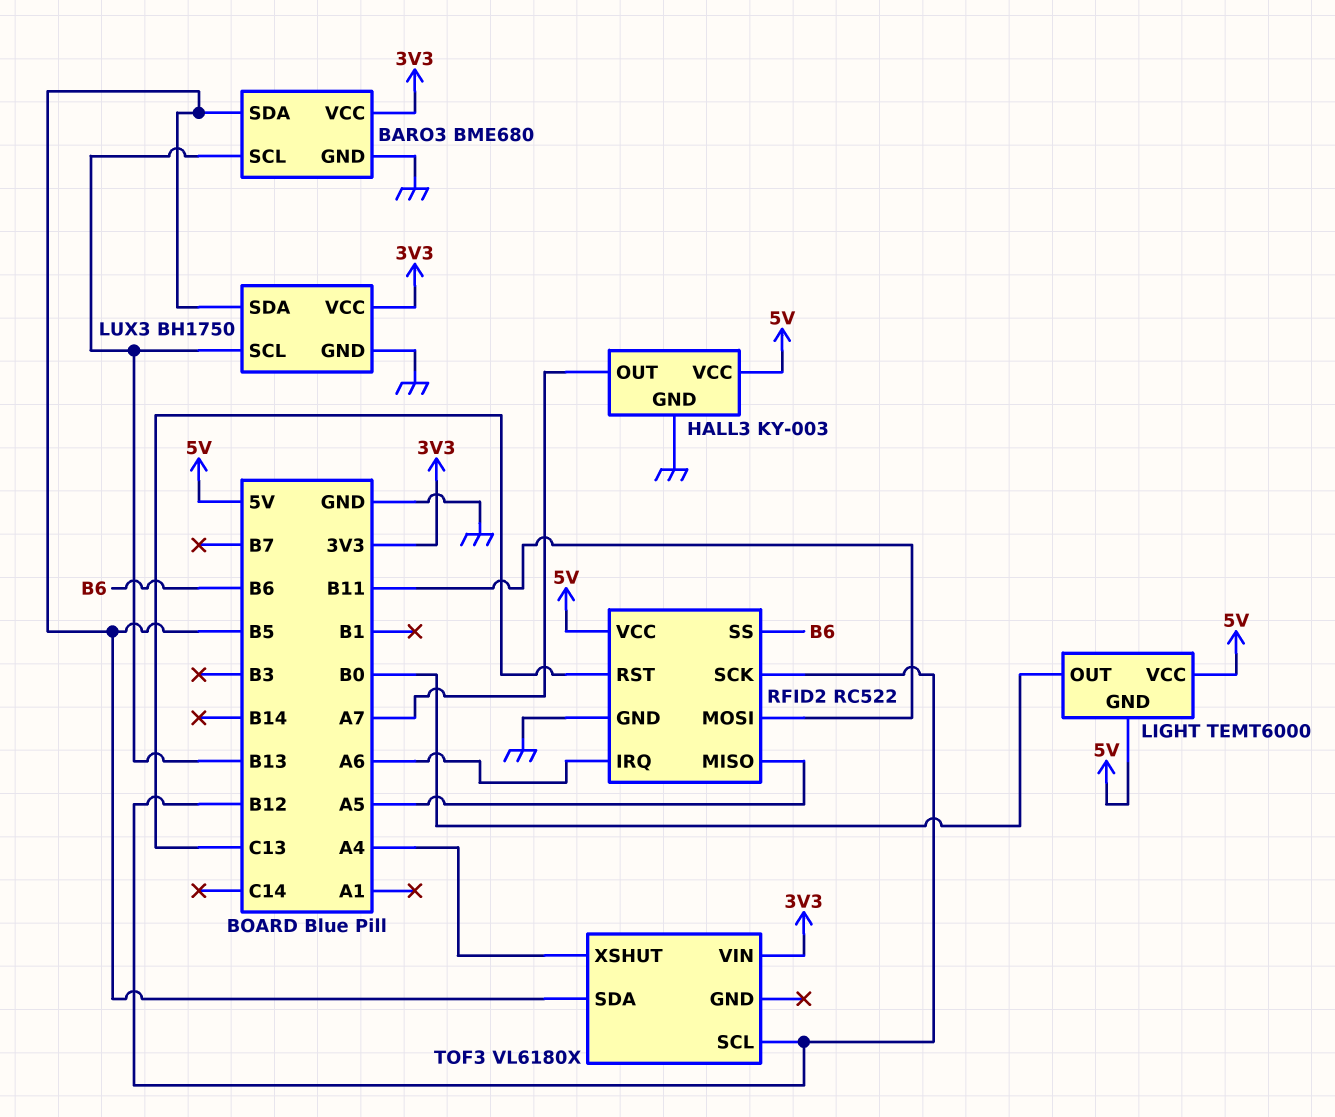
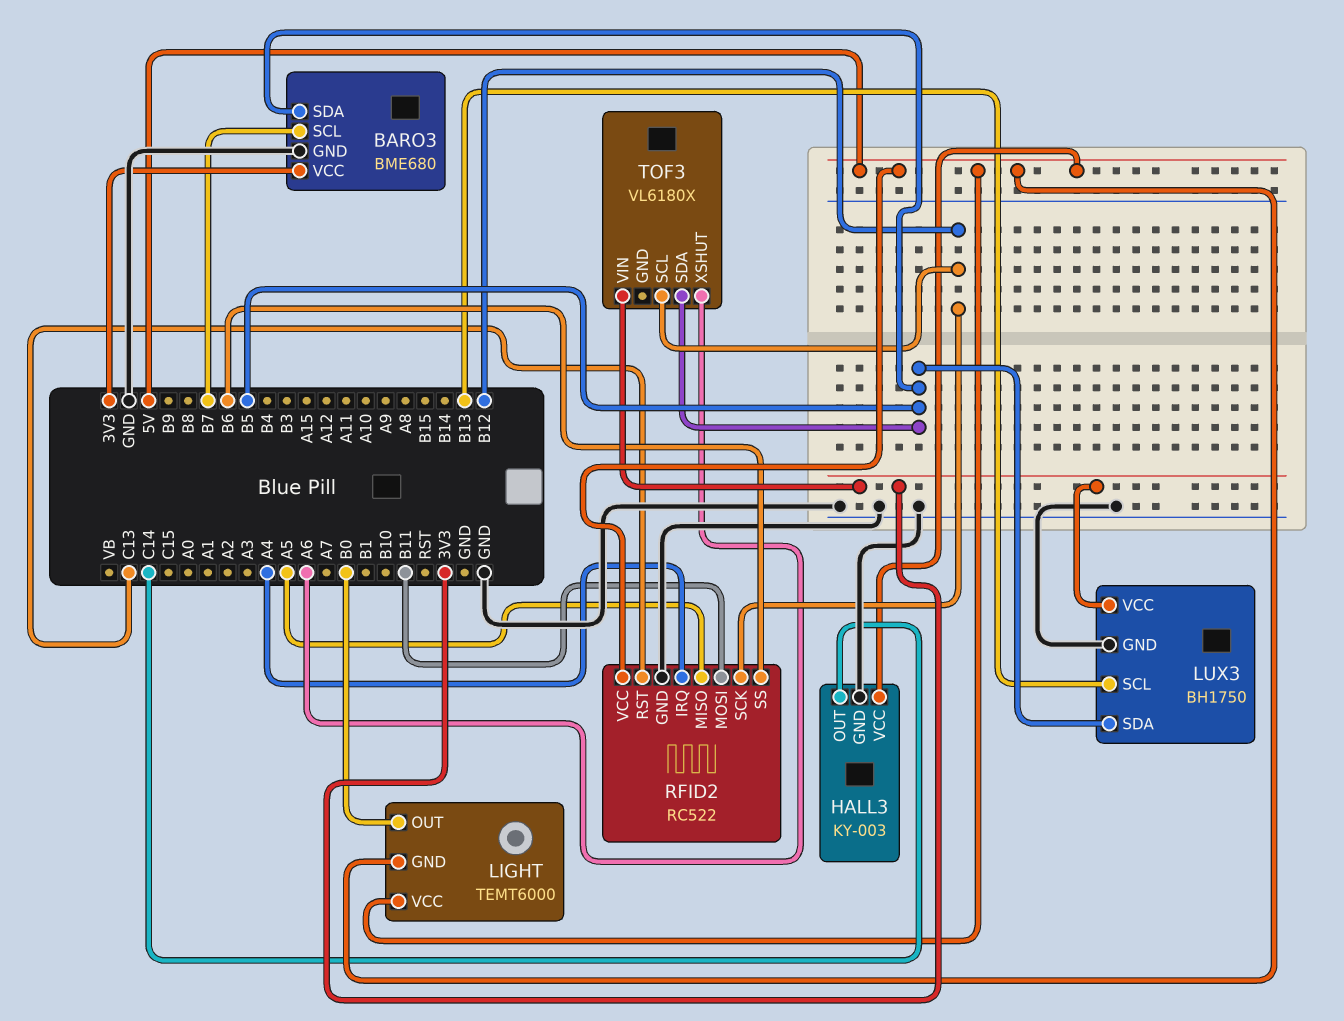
BARO3 pin SCL: B13 -> B7
HALL3 pin OUT: A7 -> C14
RFID2 pin IRQ: A6 -> A4
TOF3 pin XSHUT: A4 -> A6

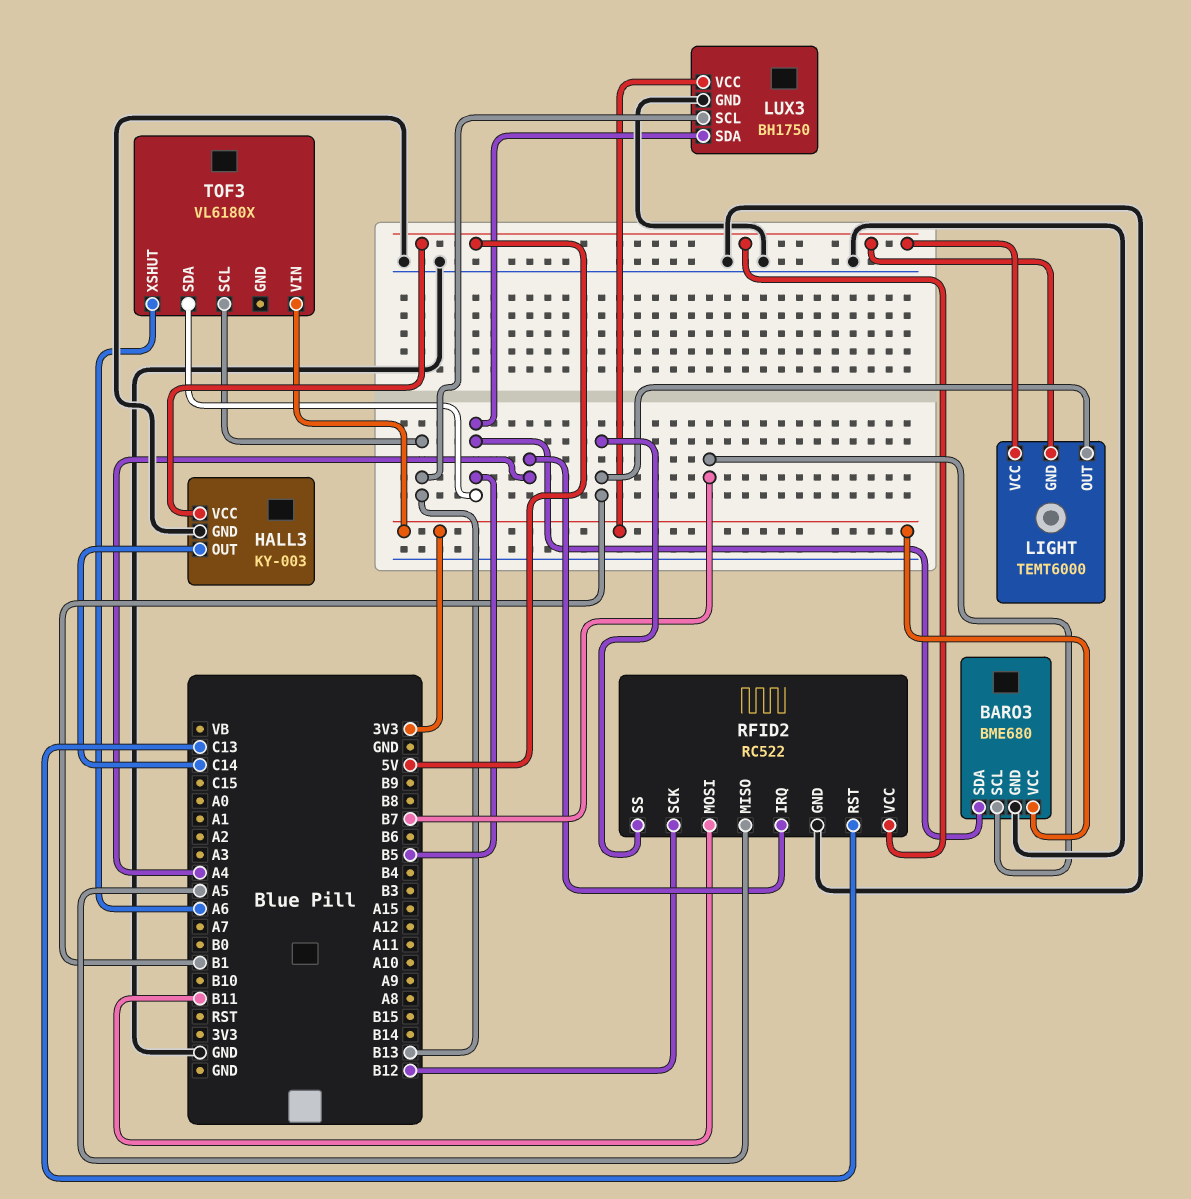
LIGHT pin OUT: B0 -> B1
RFID2 pin SS: B6 -> B1
TOF3 pin SCL: B12 -> B13

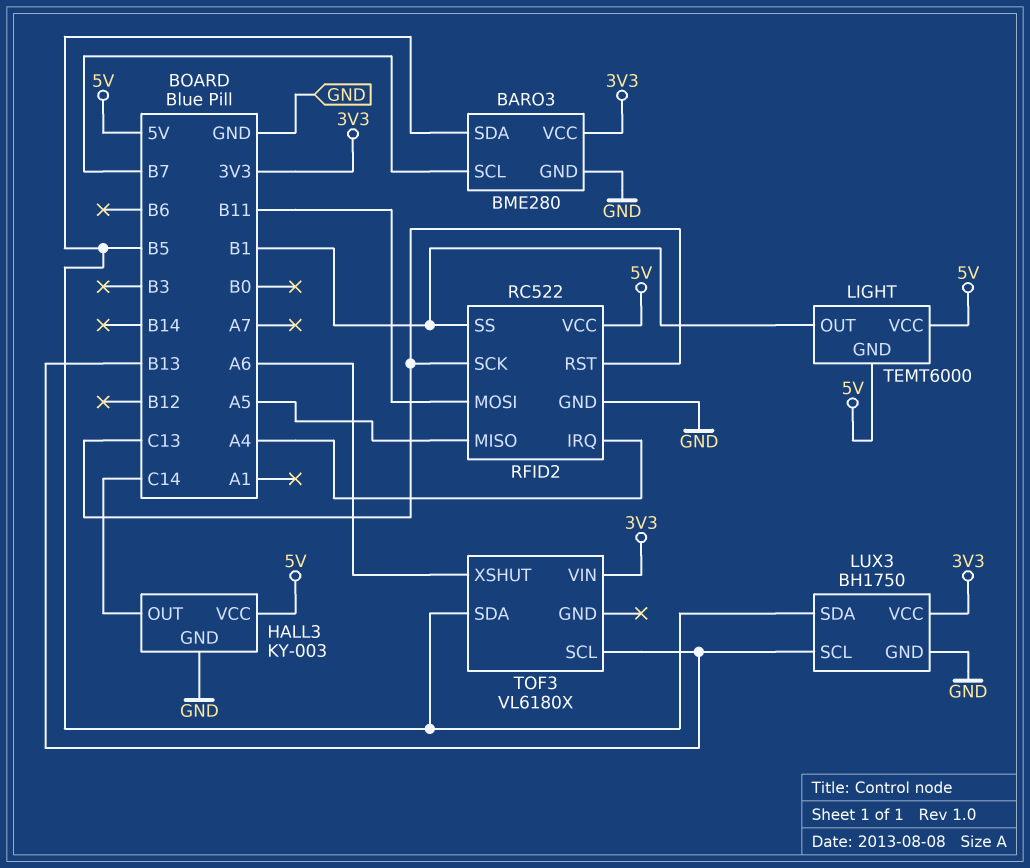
BARO3: BME680 -> BME280
RFID2 pin SCK: B12 -> C13

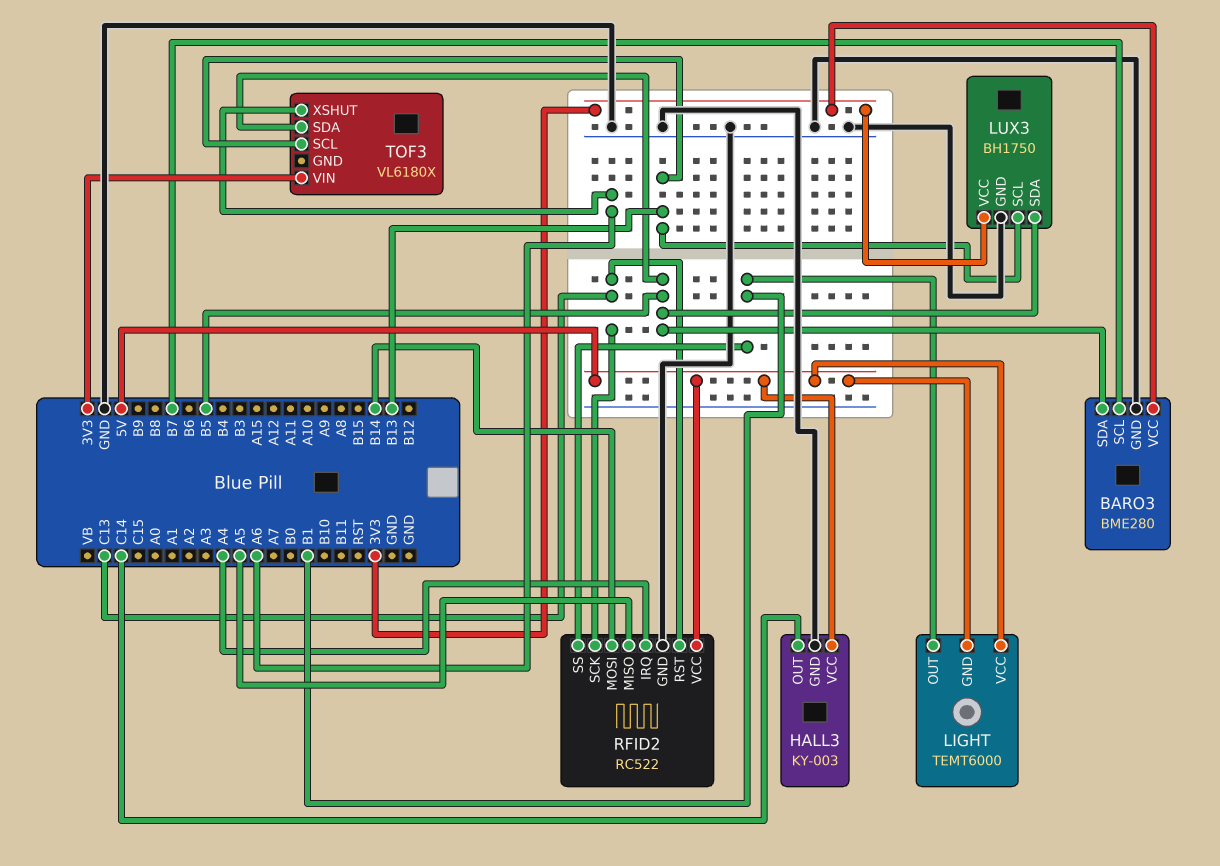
RFID2 pin MOSI: B11 -> B14

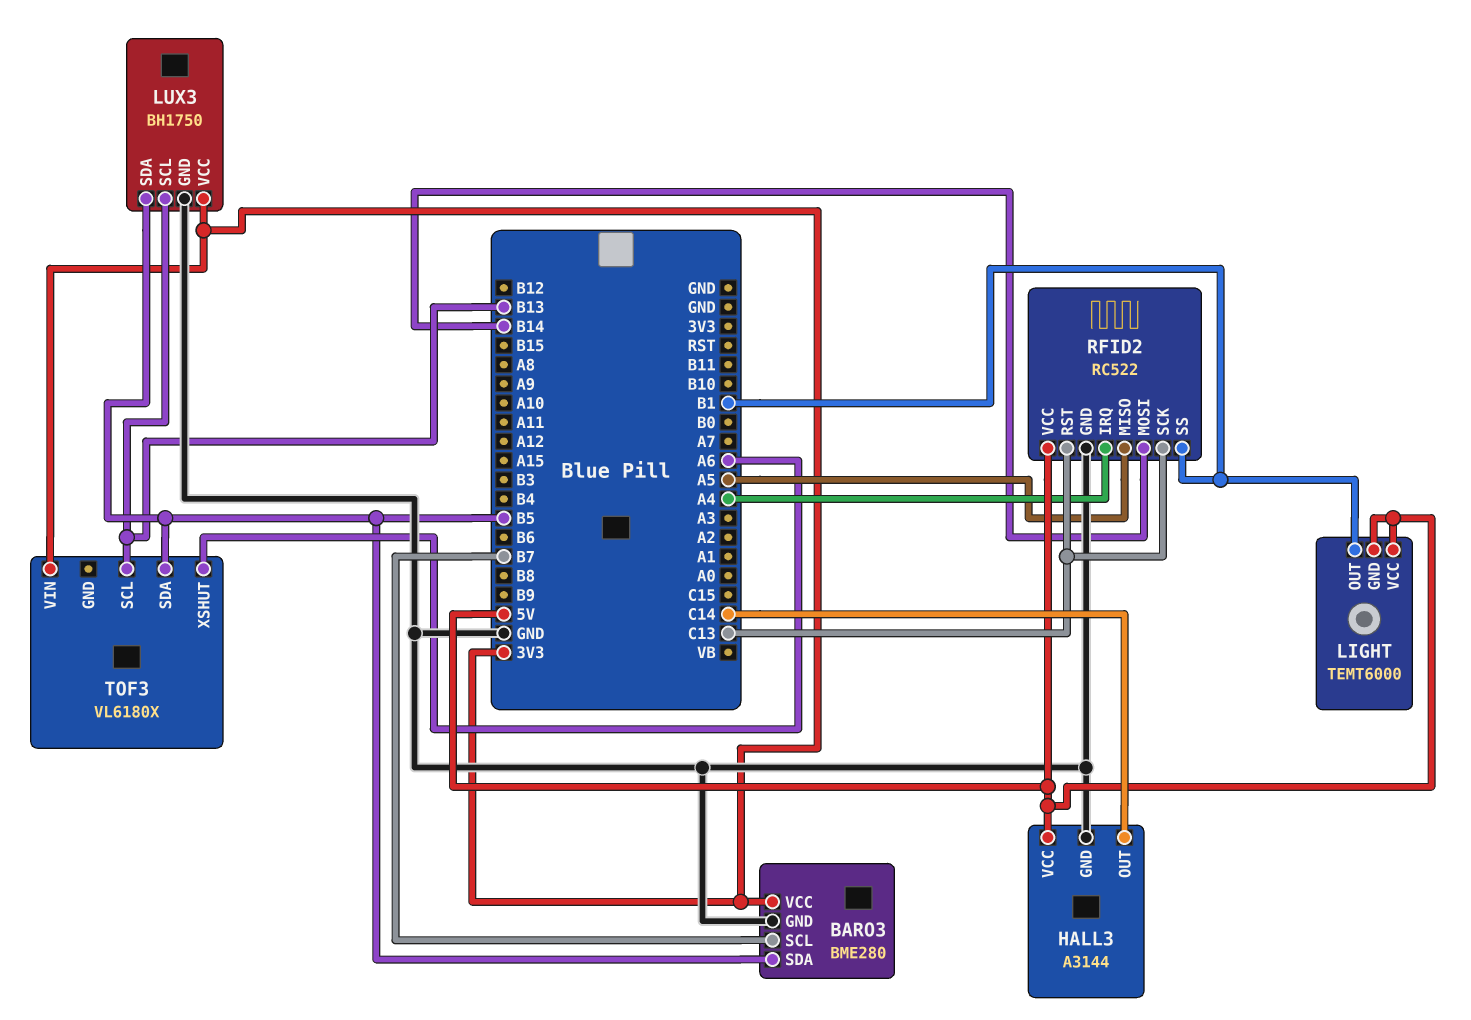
HALL3: KY-003 -> A3144

